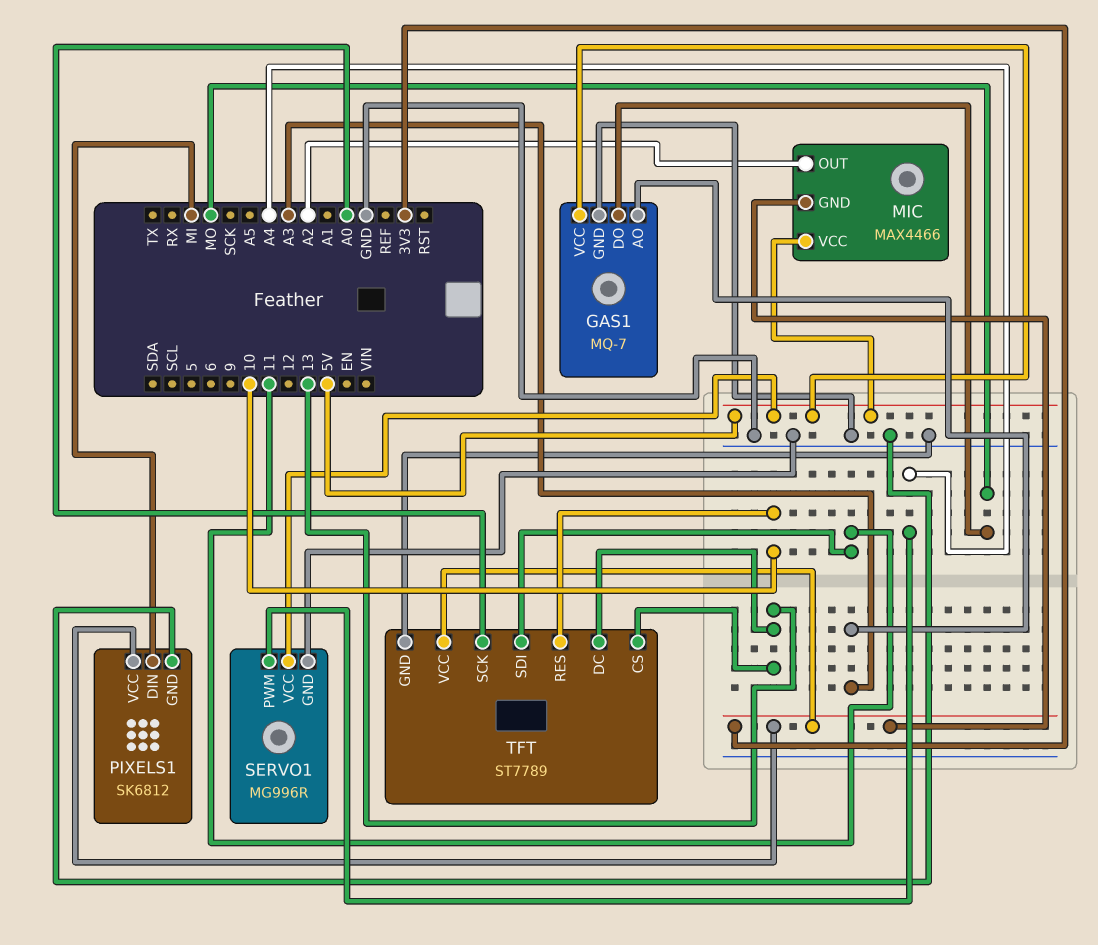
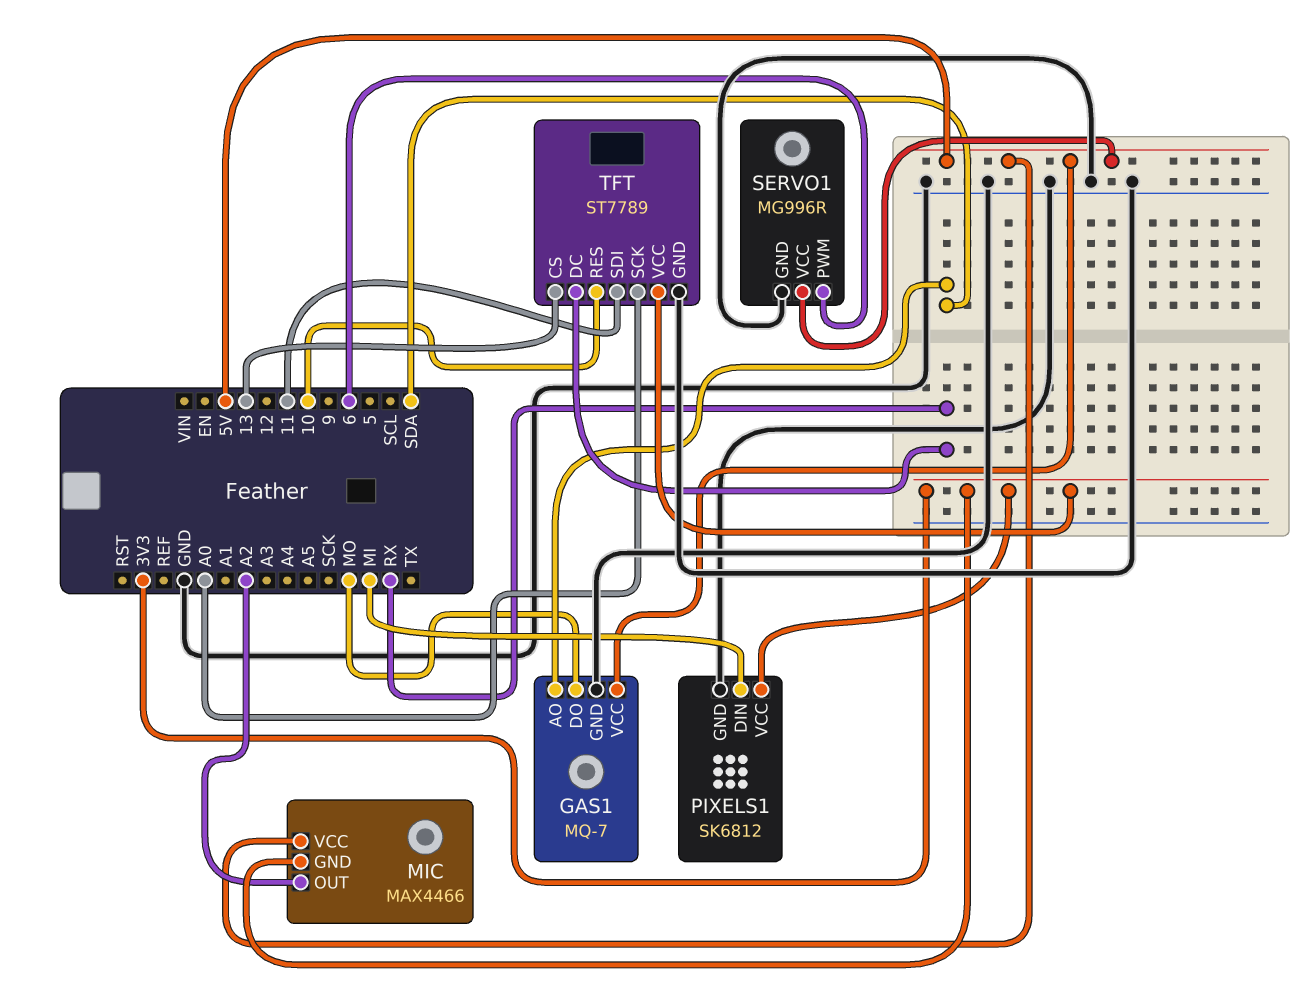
GAS1 pin AO: A3 -> SDA
SERVO1 pin PWM: A4 -> 6
TFT pin DC: 13 -> RX

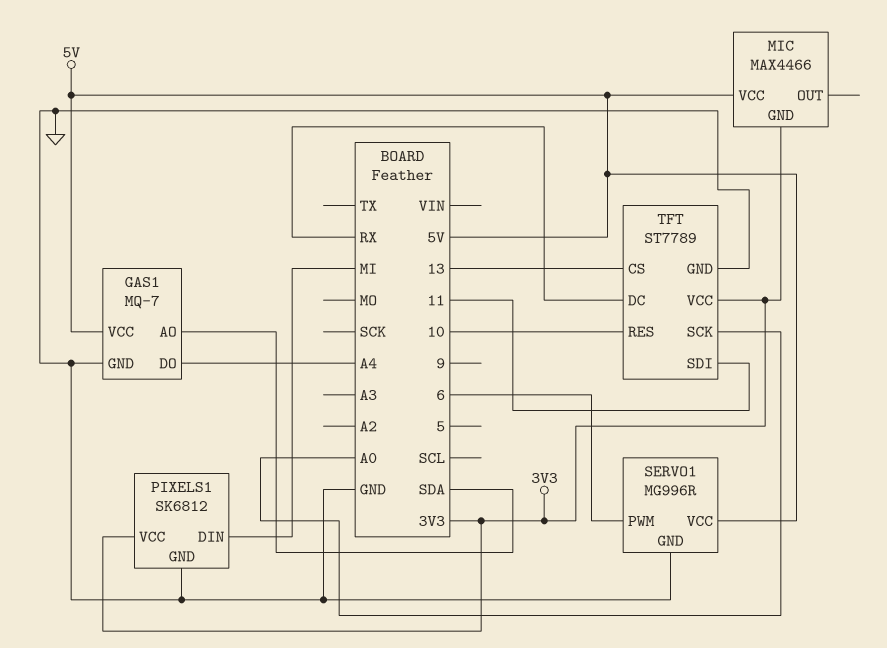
GAS1 pin DO: MO -> A4
MIC pin OUT: A2 -> none

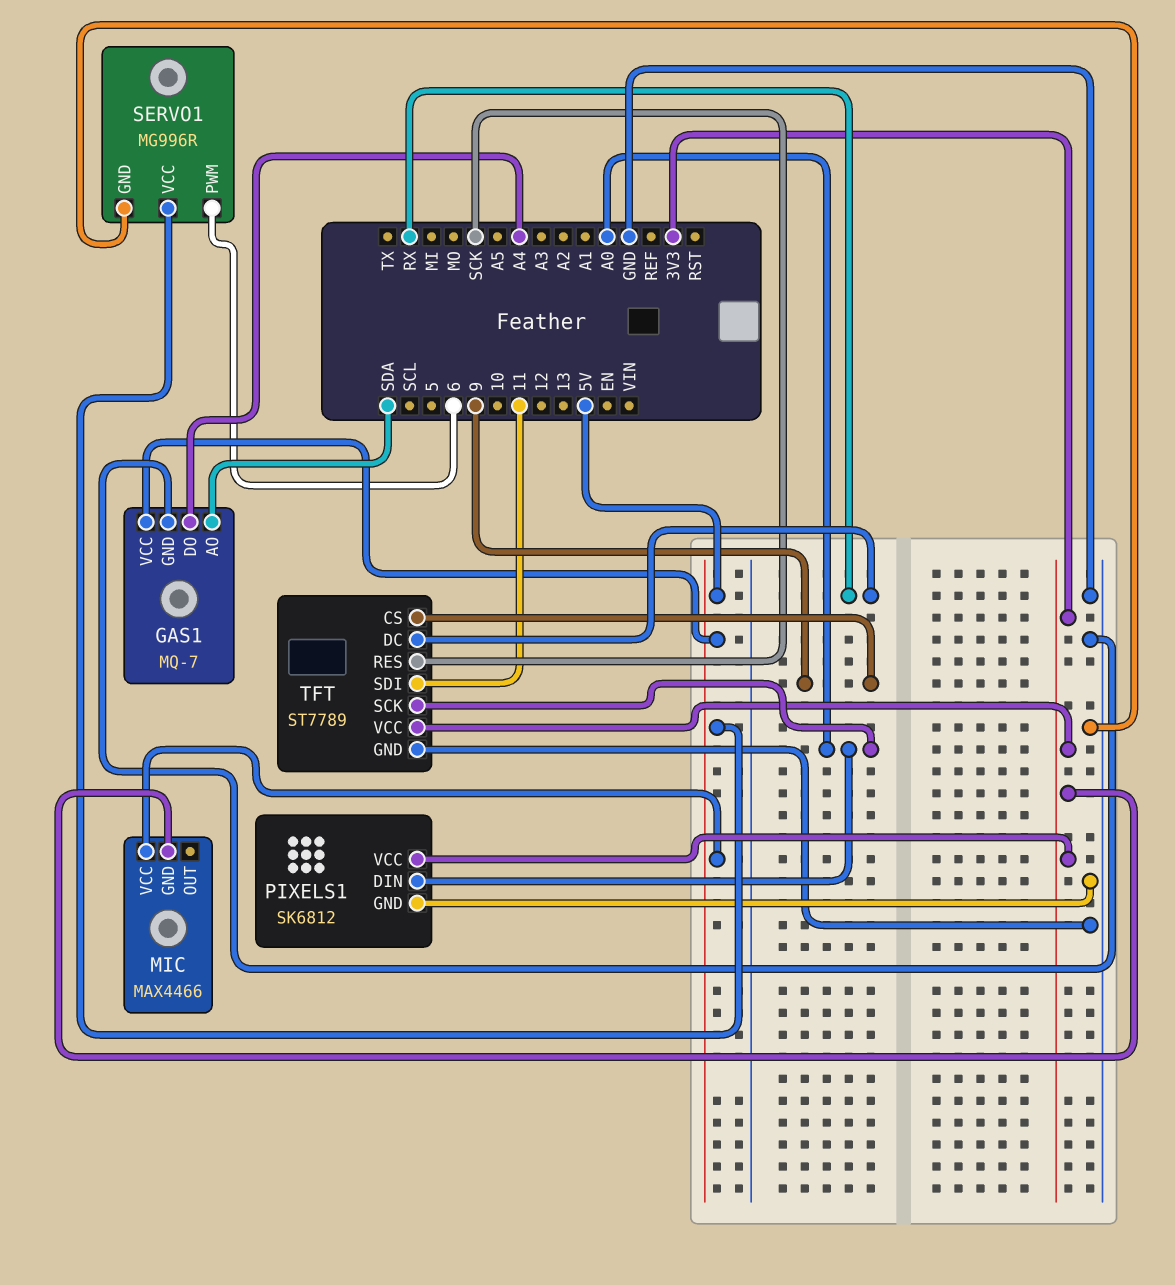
PIXELS1 pin DIN: MI -> A0
TFT pin CS: 13 -> 9
TFT pin RES: 10 -> SCK

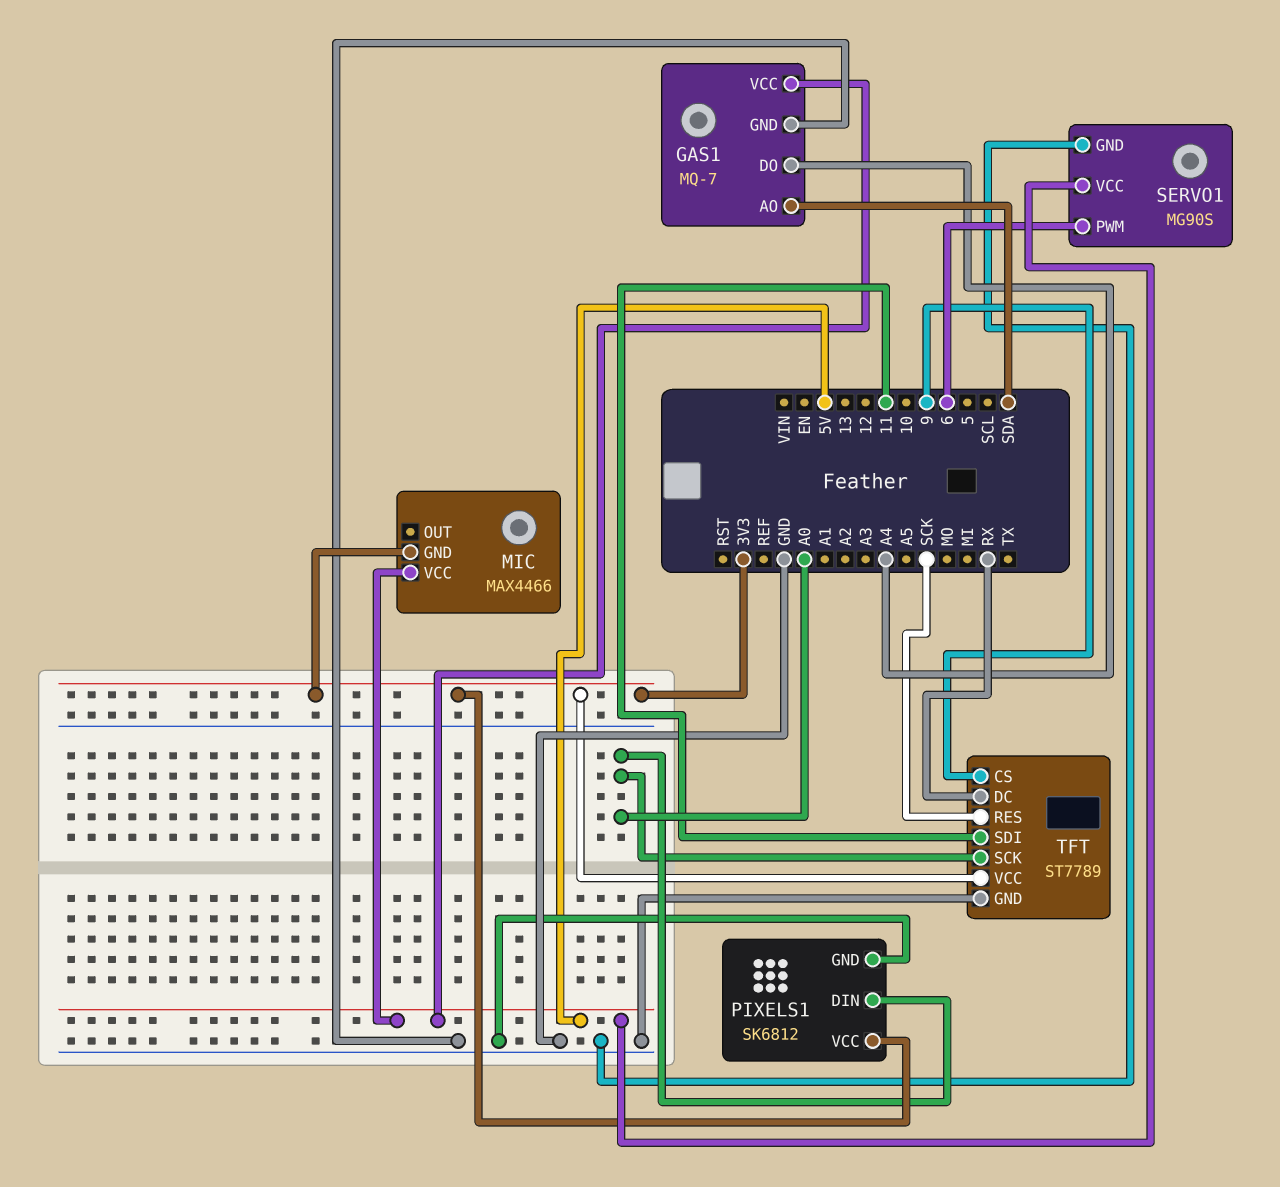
SERVO1: MG996R -> MG90S

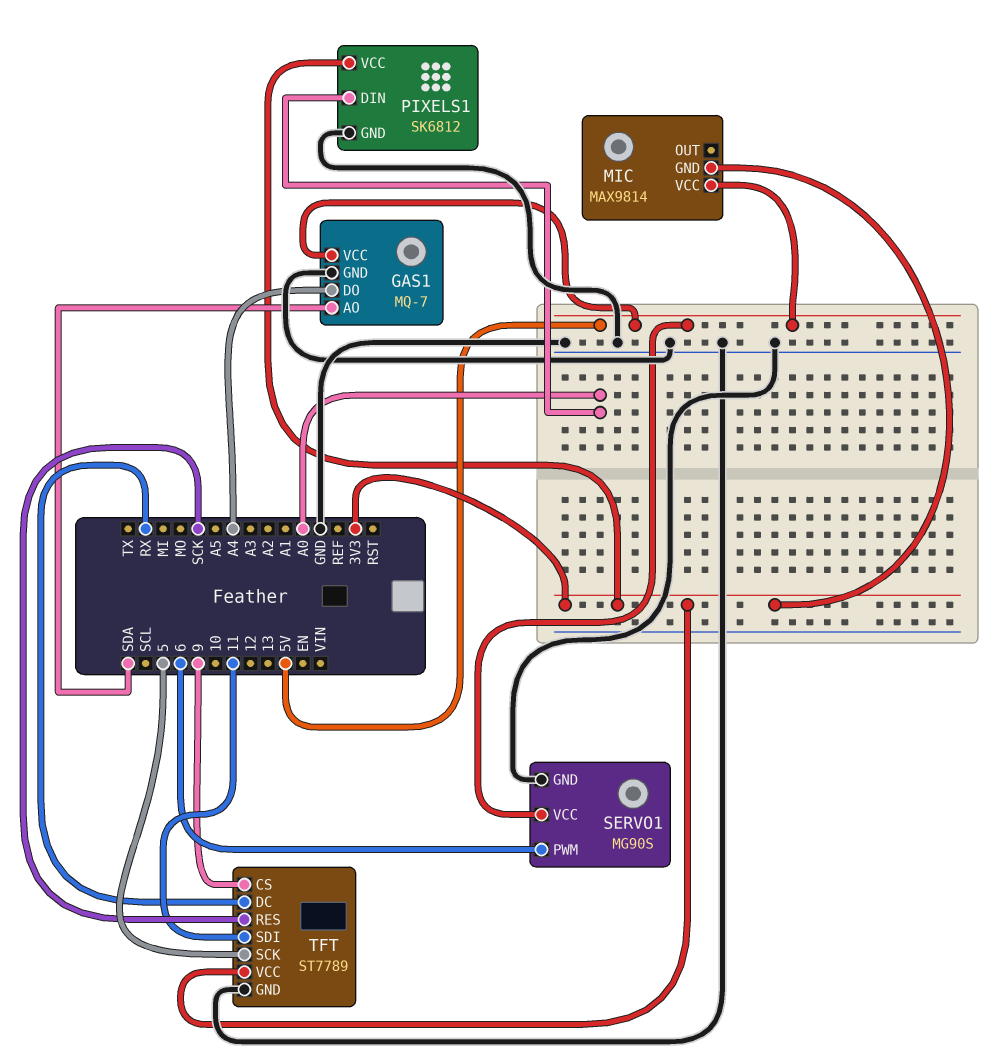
MIC: MAX4466 -> MAX9814
TFT pin SCK: A0 -> 5

